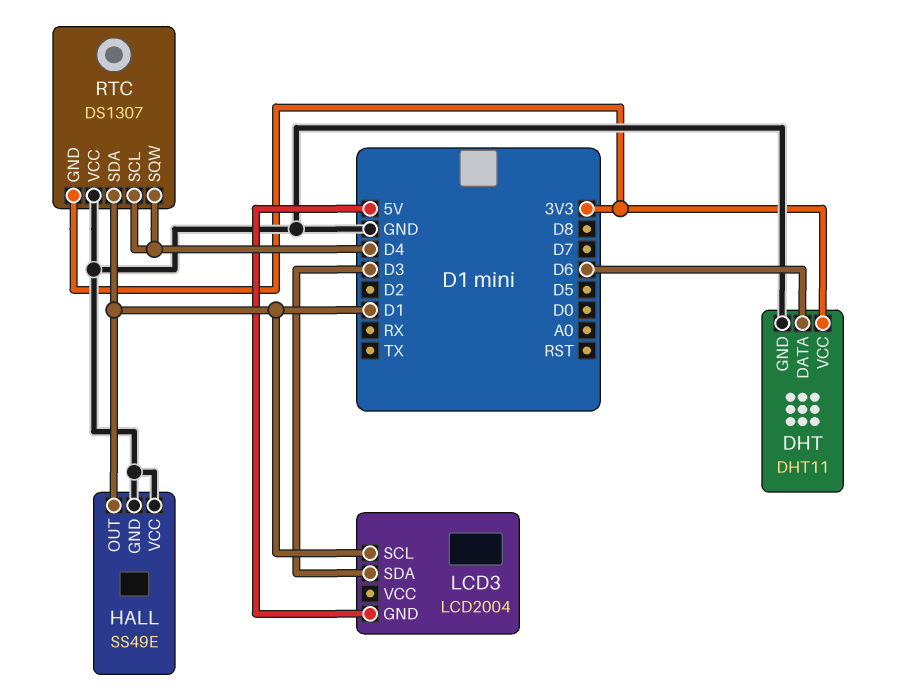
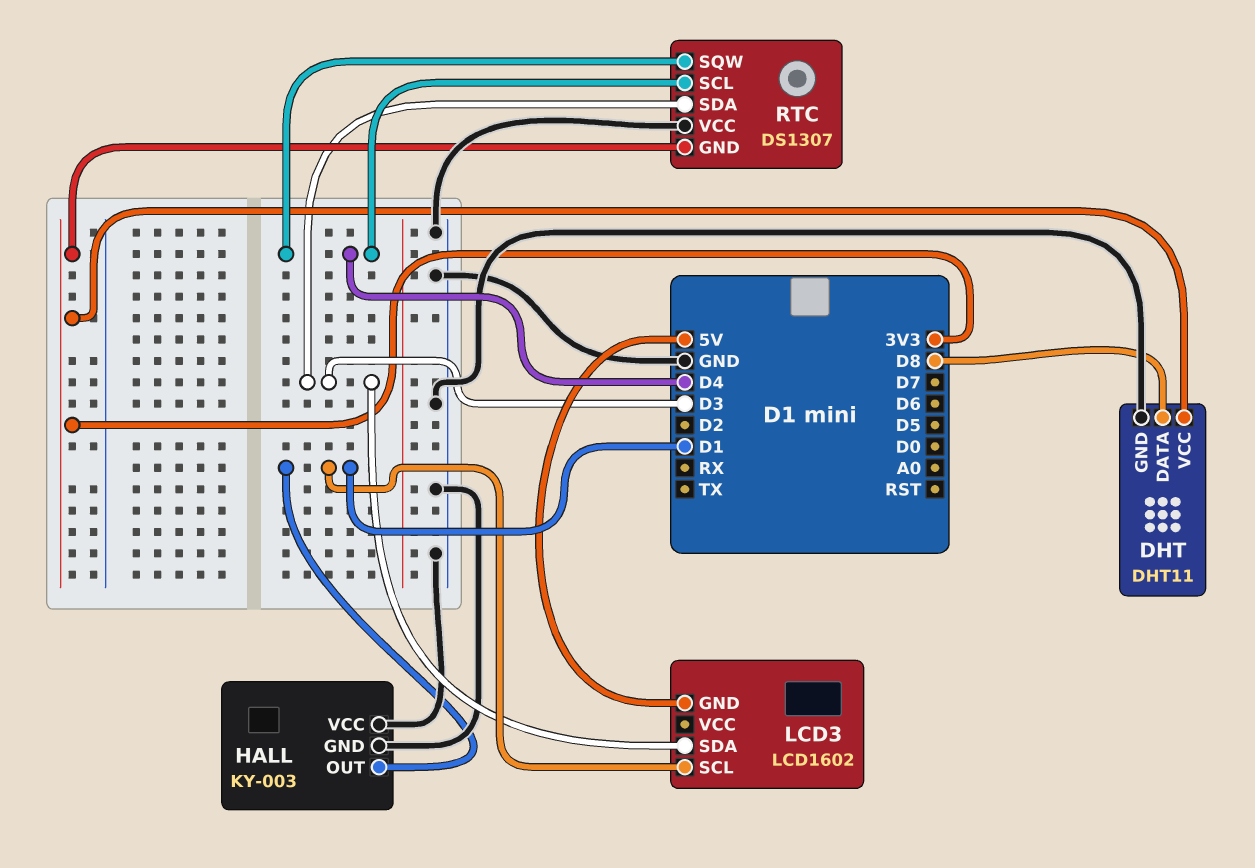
DHT pin DATA: D6 -> D8
HALL: SS49E -> KY-003
LCD3: LCD2004 -> LCD1602
RTC pin SDA: D1 -> D3

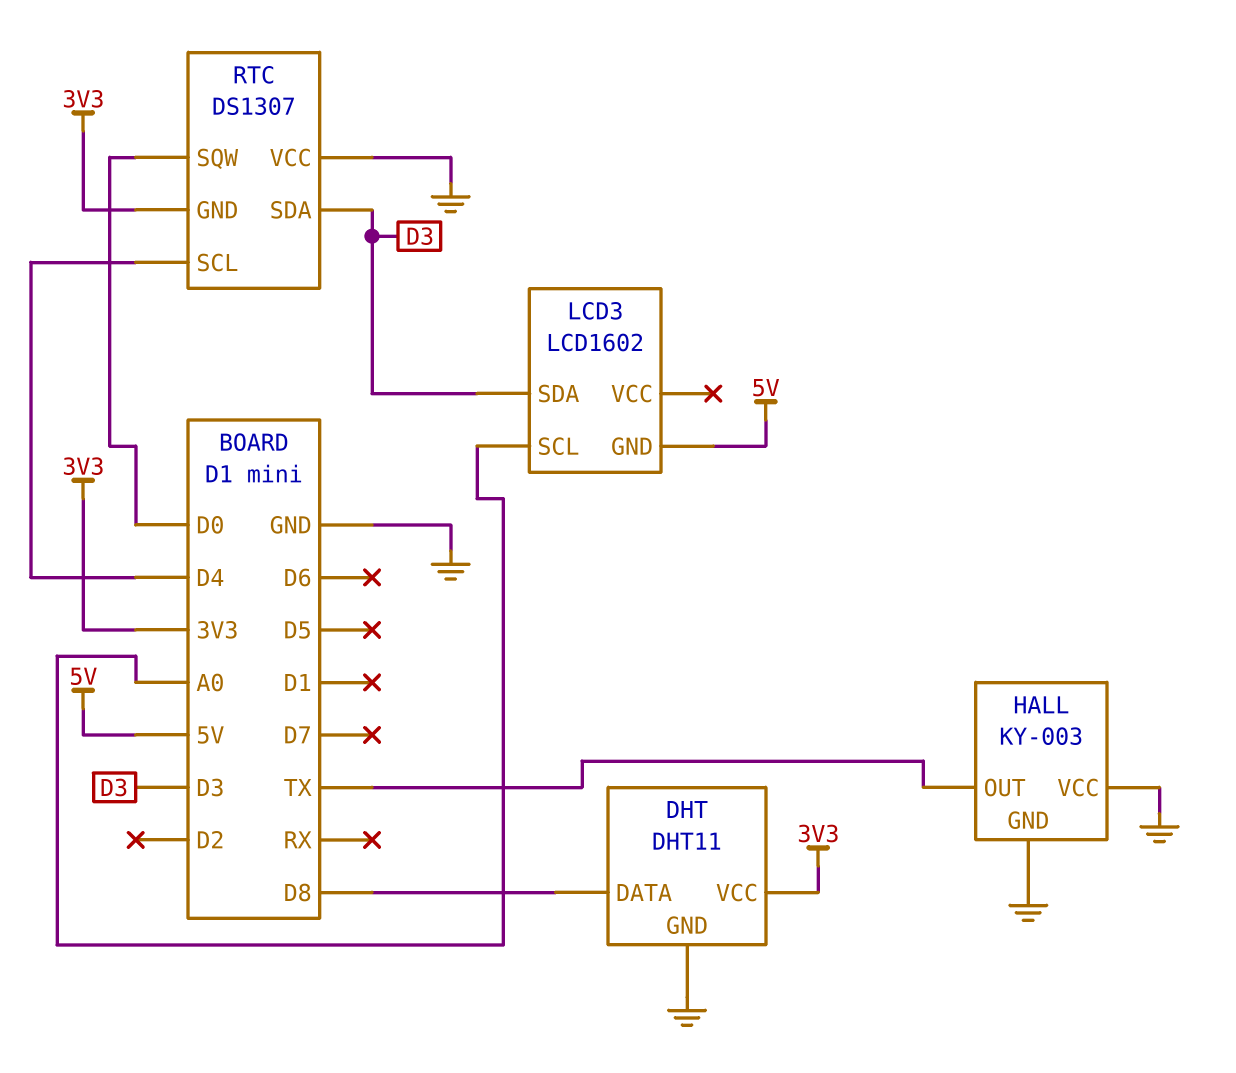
HALL pin OUT: D1 -> TX
LCD3 pin SCL: D1 -> A0
RTC pin SQW: D4 -> D0

